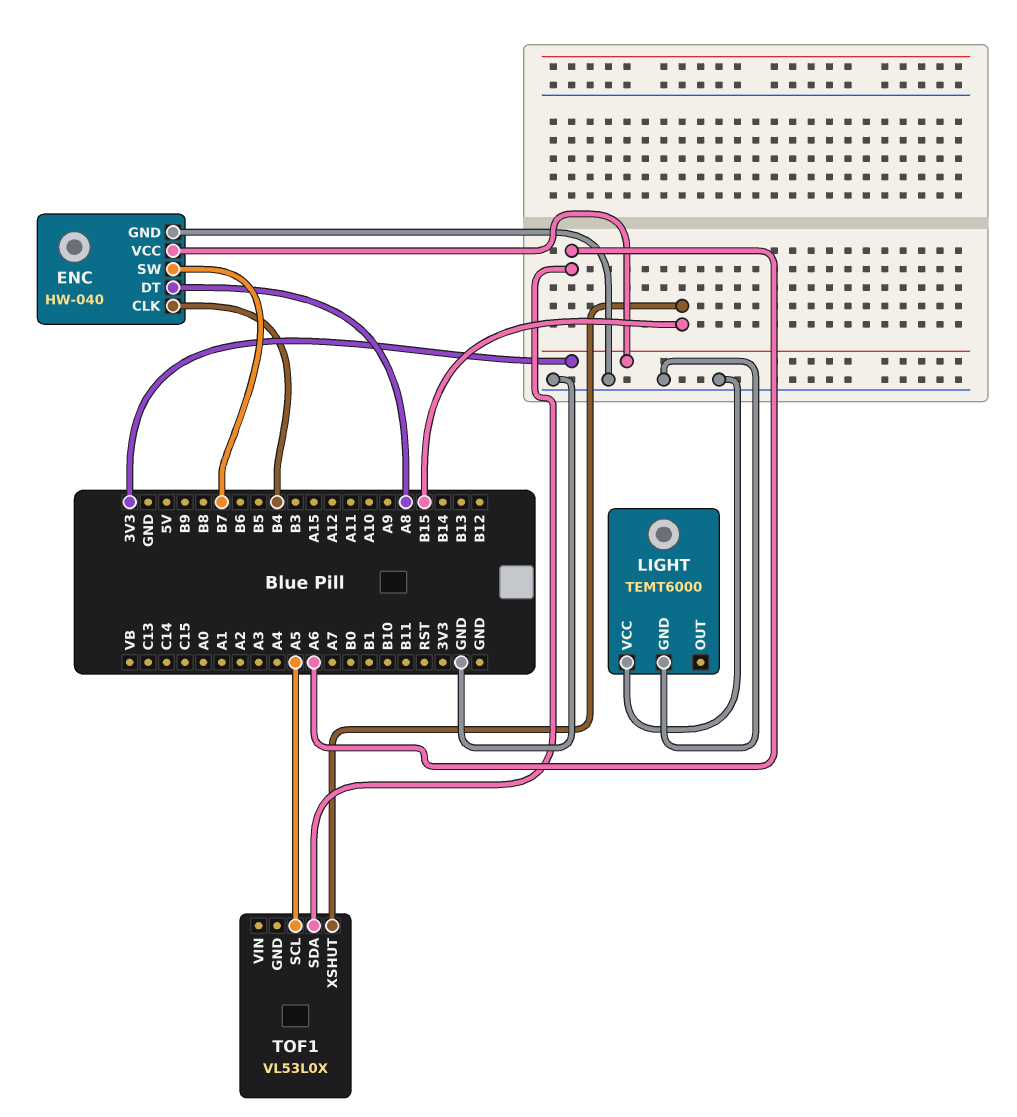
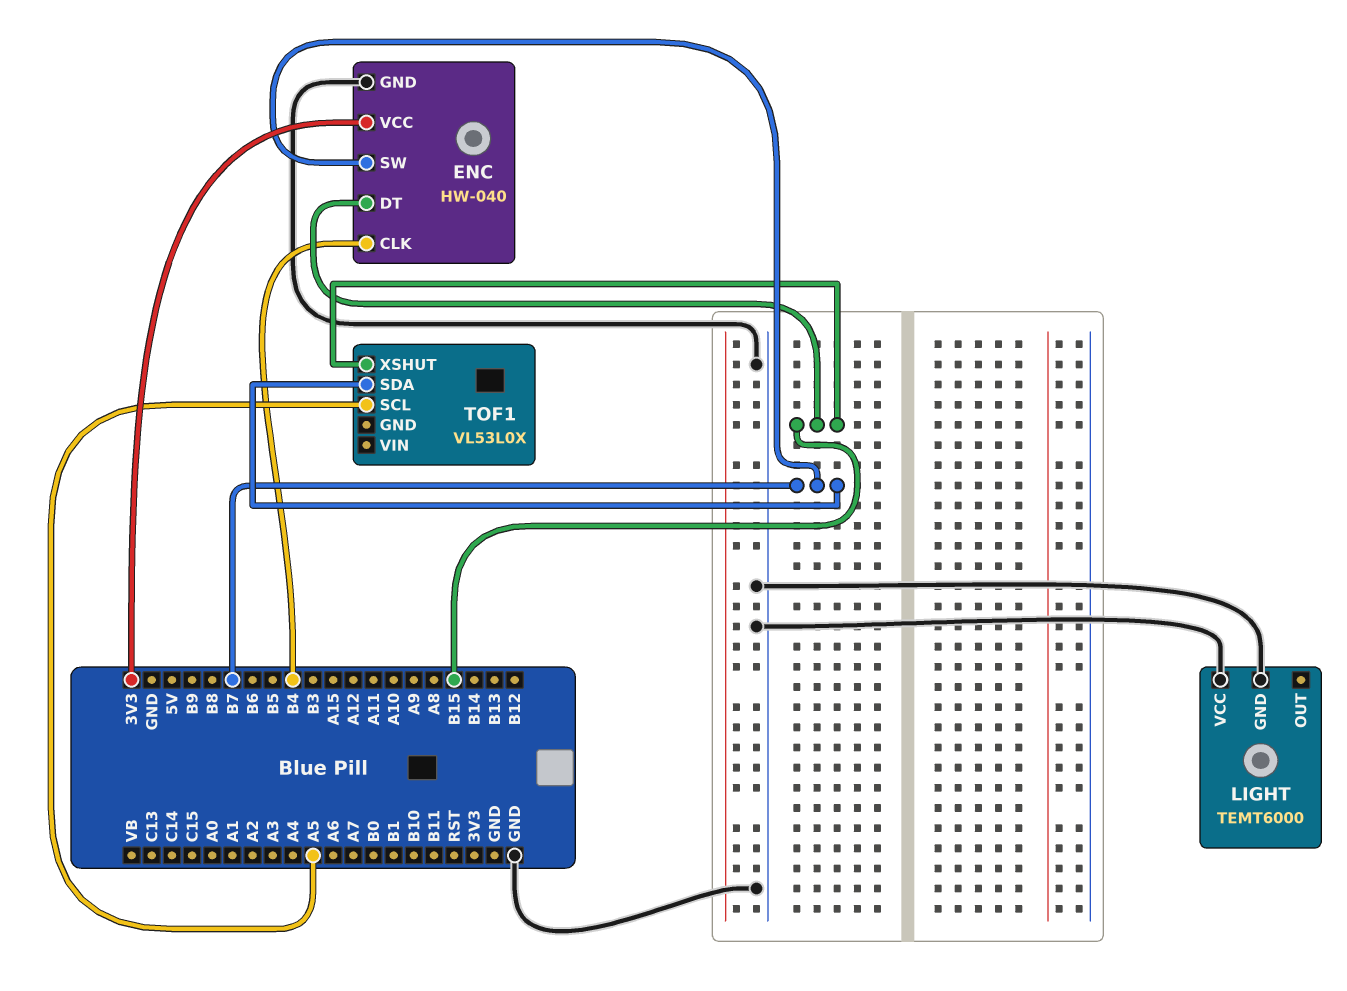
ENC pin DT: A8 -> B15
TOF1 pin SDA: A6 -> B7

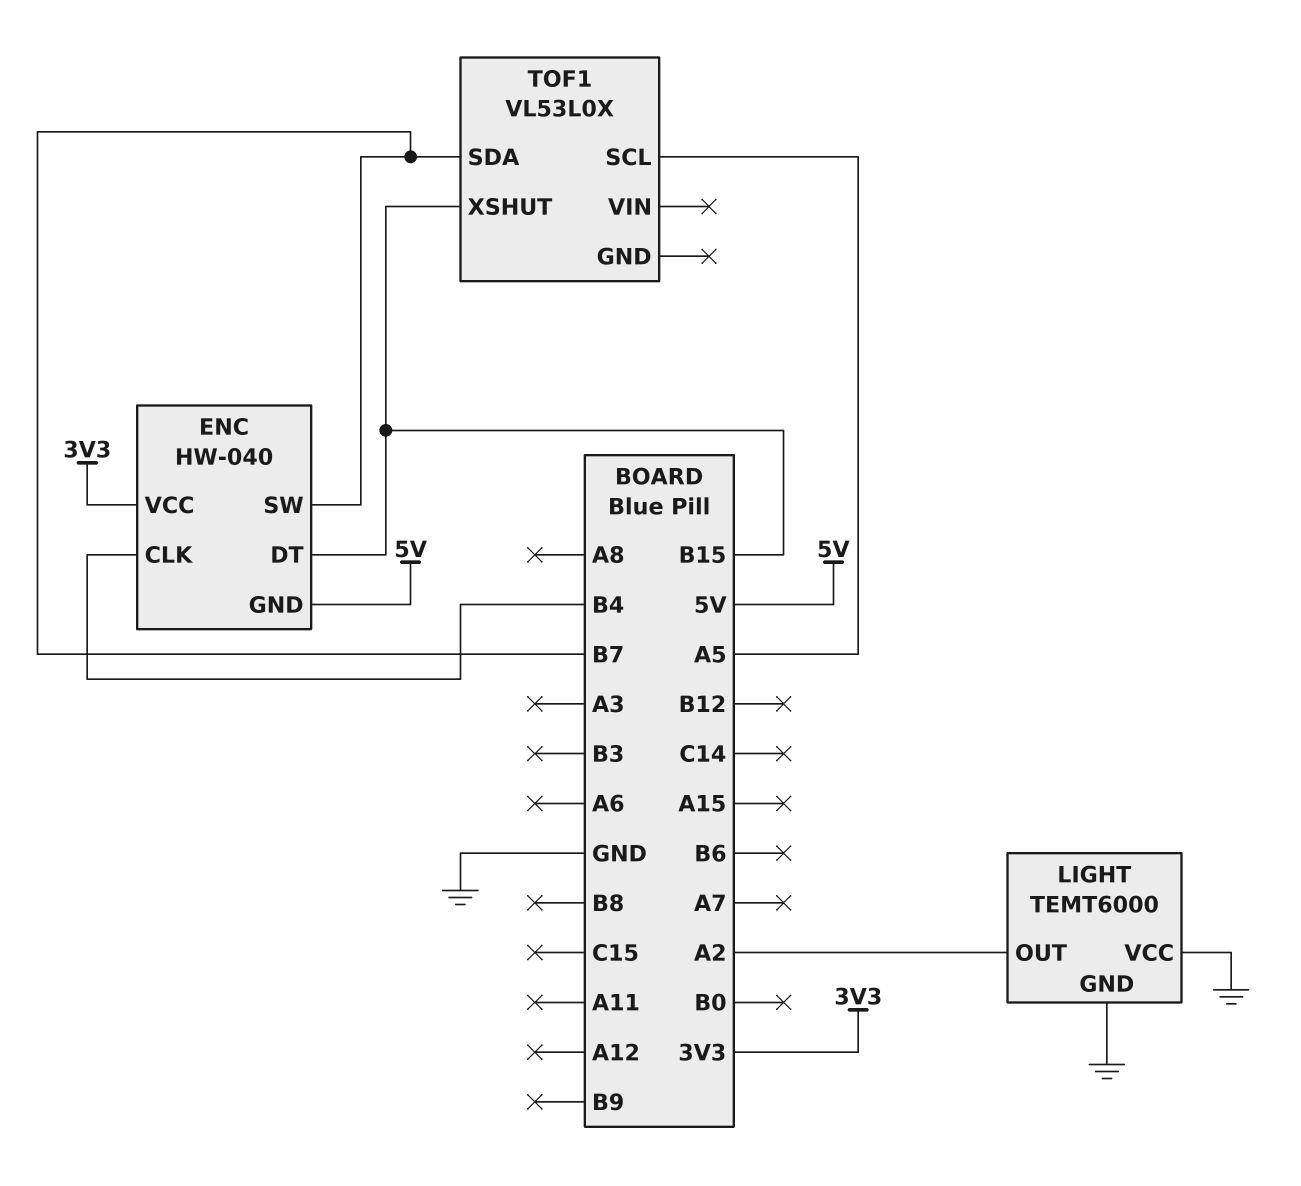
ENC pin GND: GND -> 5V
LIGHT pin OUT: none -> A2

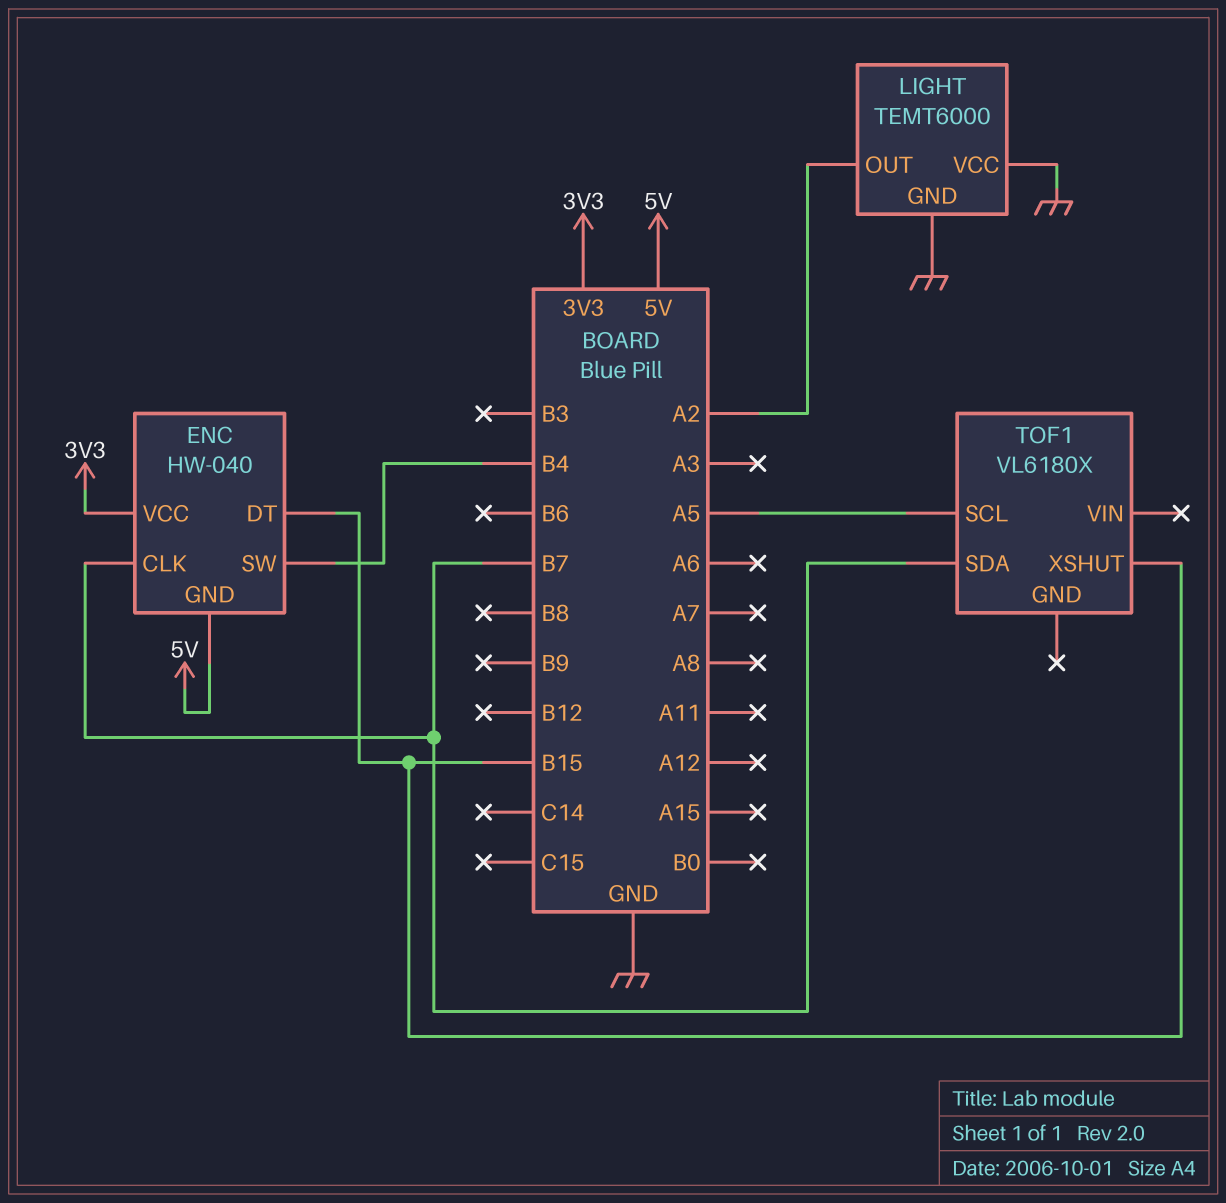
ENC pin CLK: B4 -> B7
ENC pin SW: B7 -> B4
TOF1: VL53L0X -> VL6180X

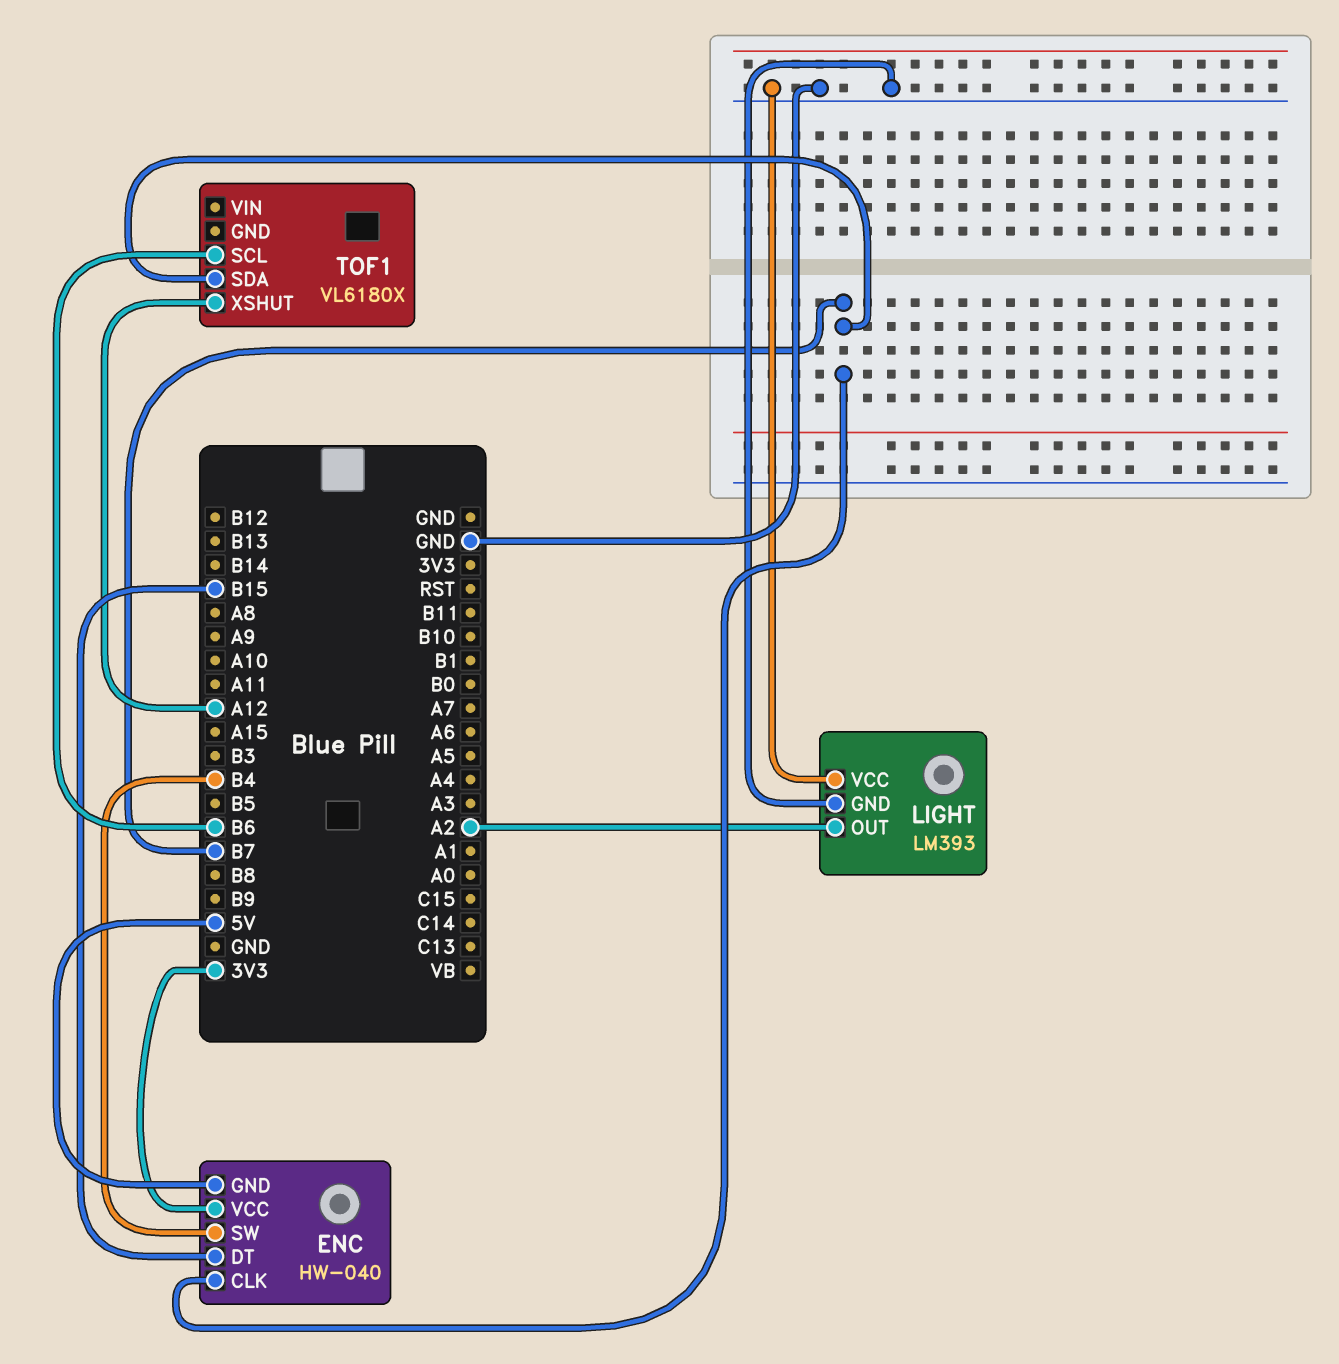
LIGHT: TEMT6000 -> LM393
TOF1 pin SCL: A5 -> B6
TOF1 pin XSHUT: B15 -> A12

